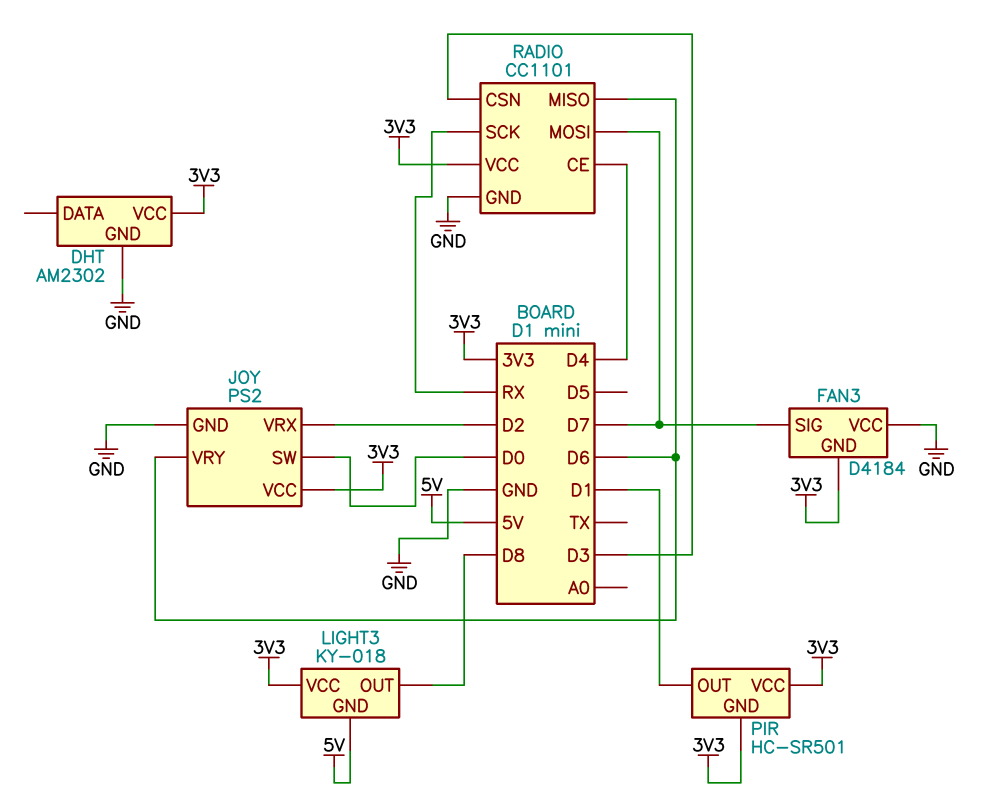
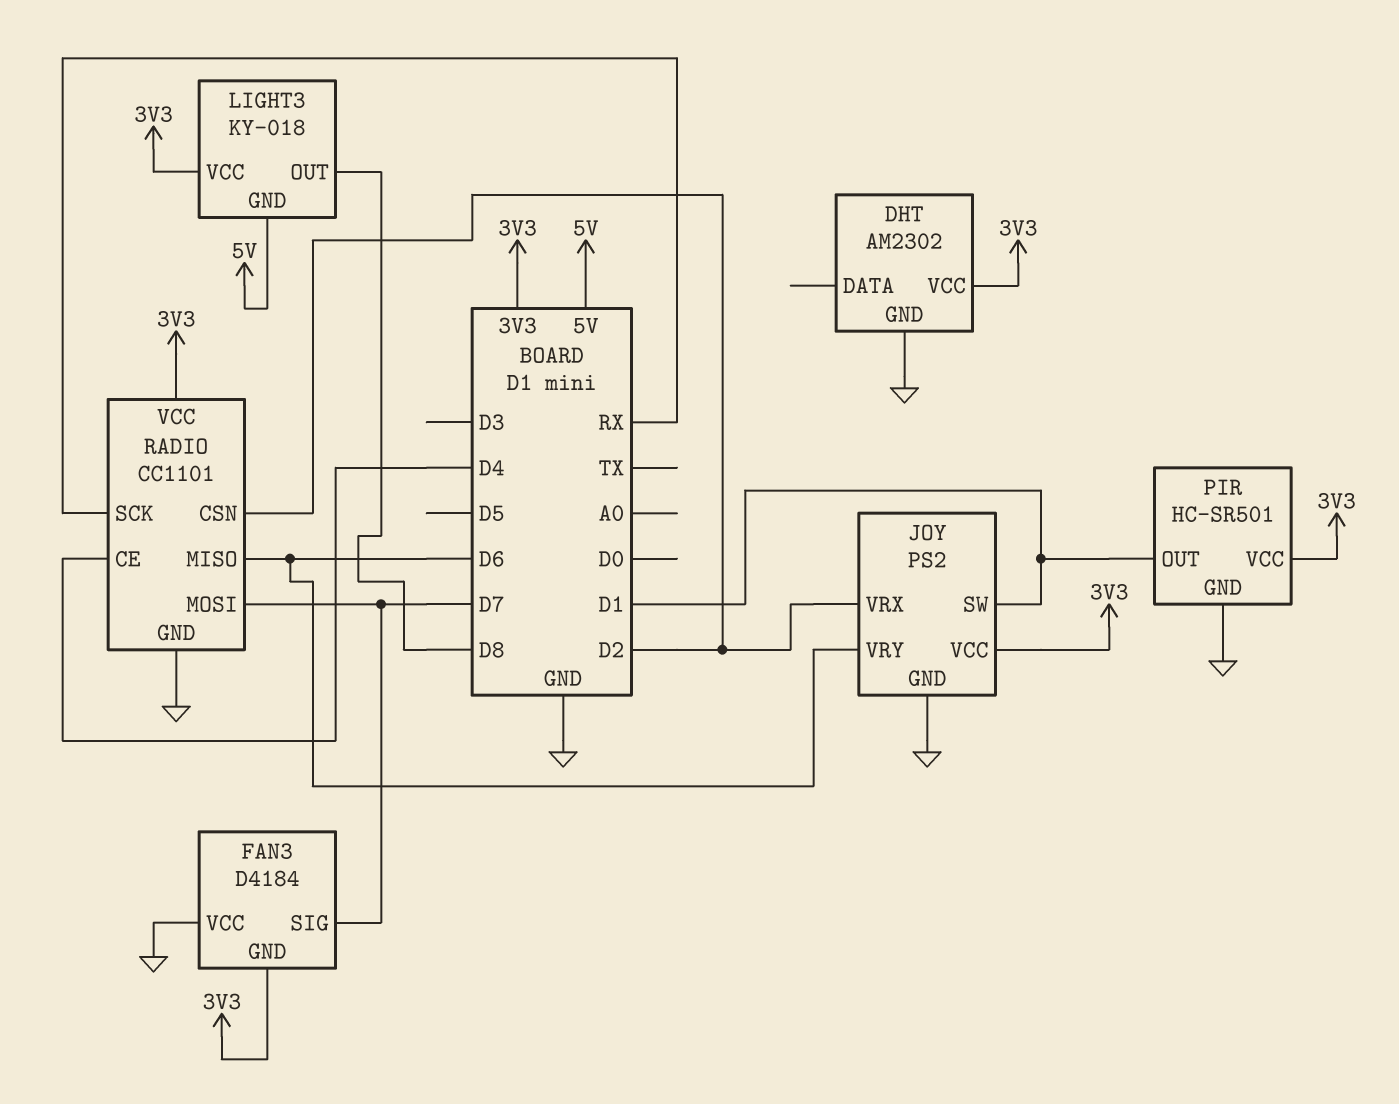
JOY pin SW: D0 -> D1
PIR pin GND: 3V3 -> GND
RADIO pin CSN: D3 -> D2

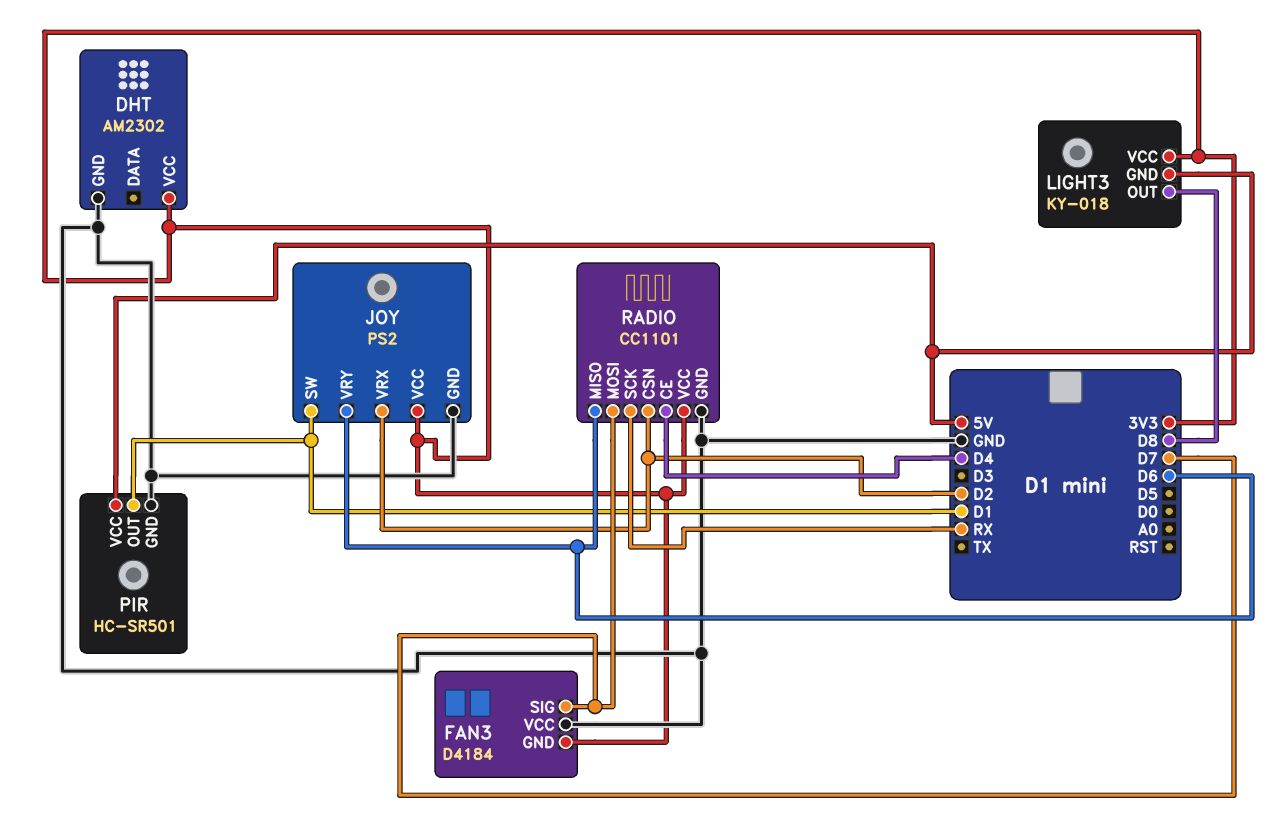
PIR pin VCC: 3V3 -> 5V

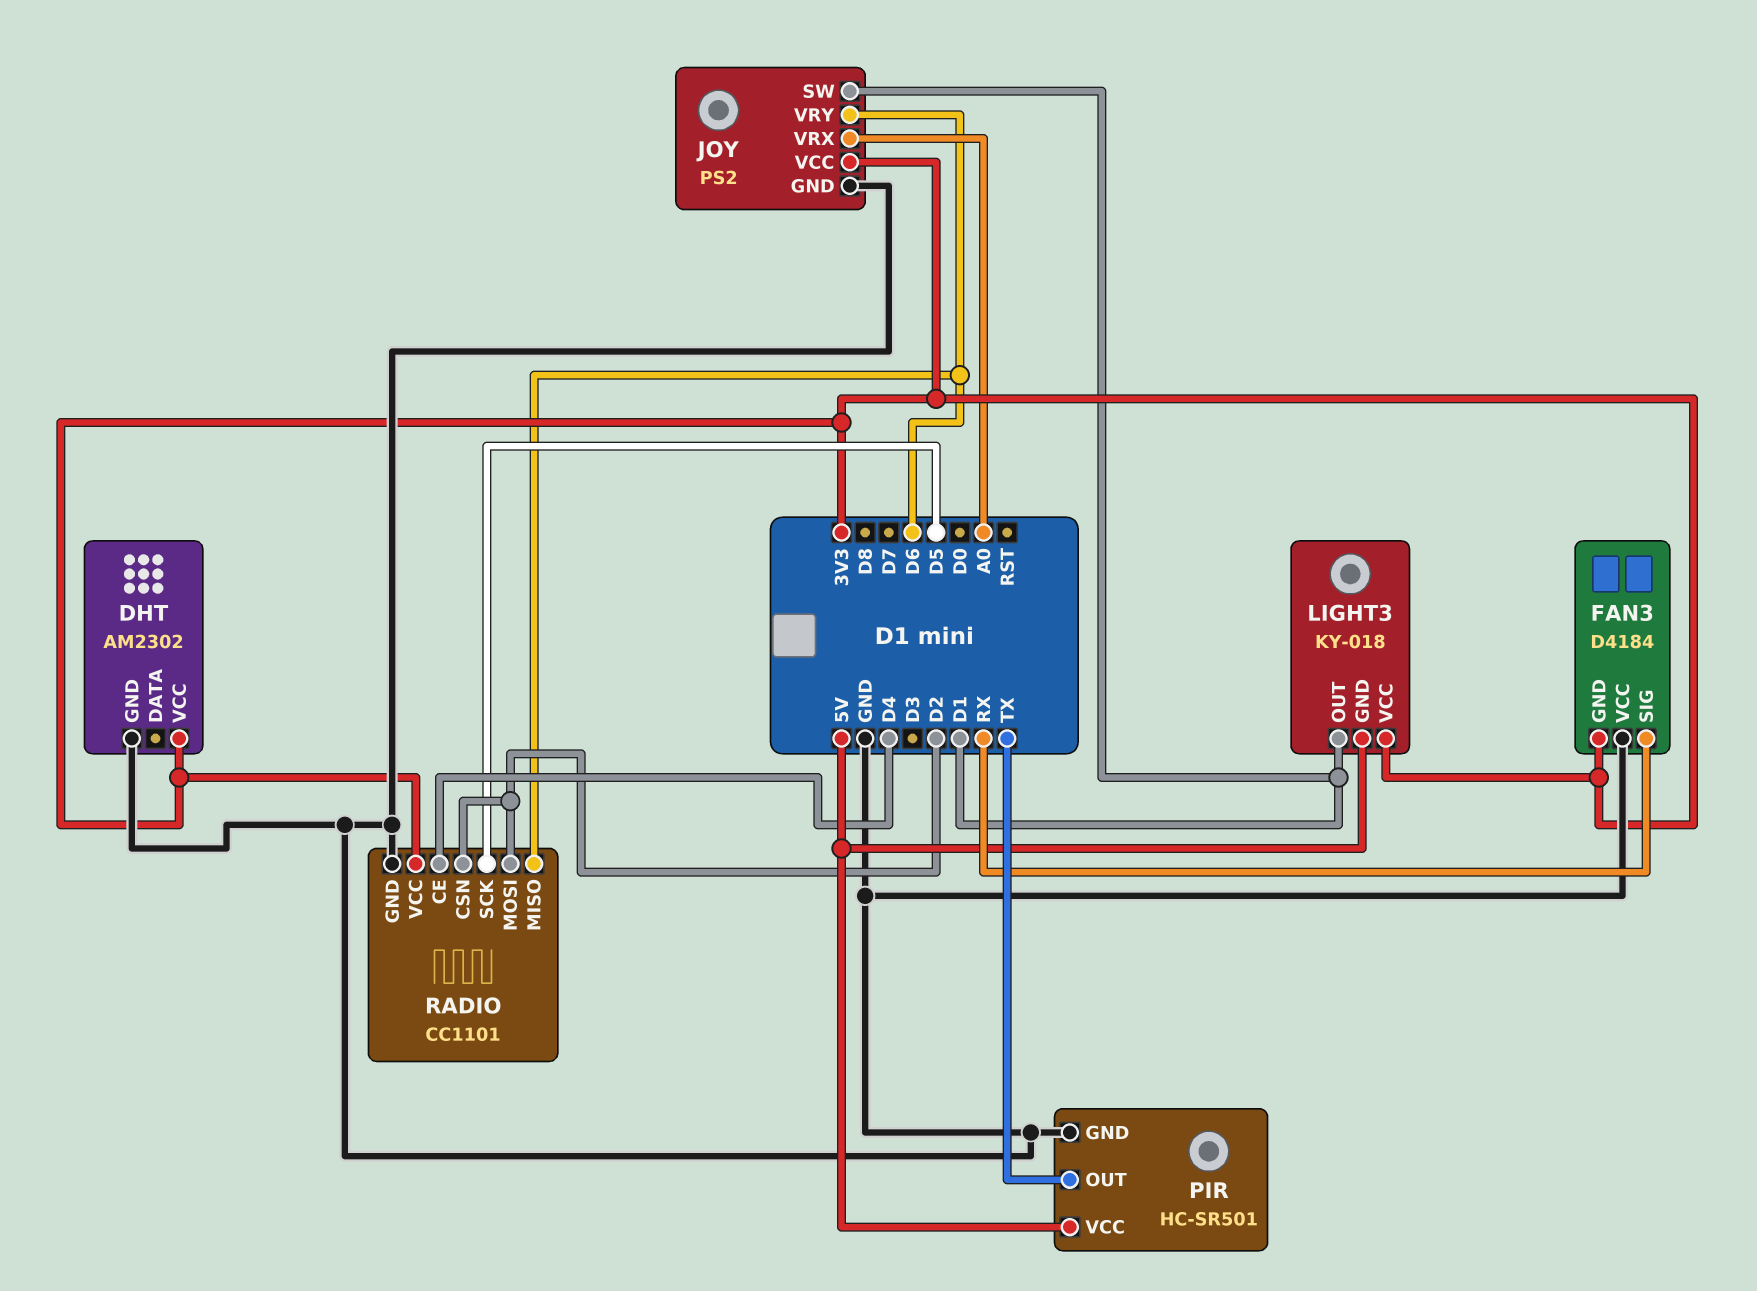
FAN3 pin SIG: D7 -> RX
JOY pin VRX: D2 -> A0
LIGHT3 pin OUT: D8 -> D1
PIR pin OUT: D1 -> TX
RADIO pin MOSI: D7 -> D2
RADIO pin SCK: RX -> D5

